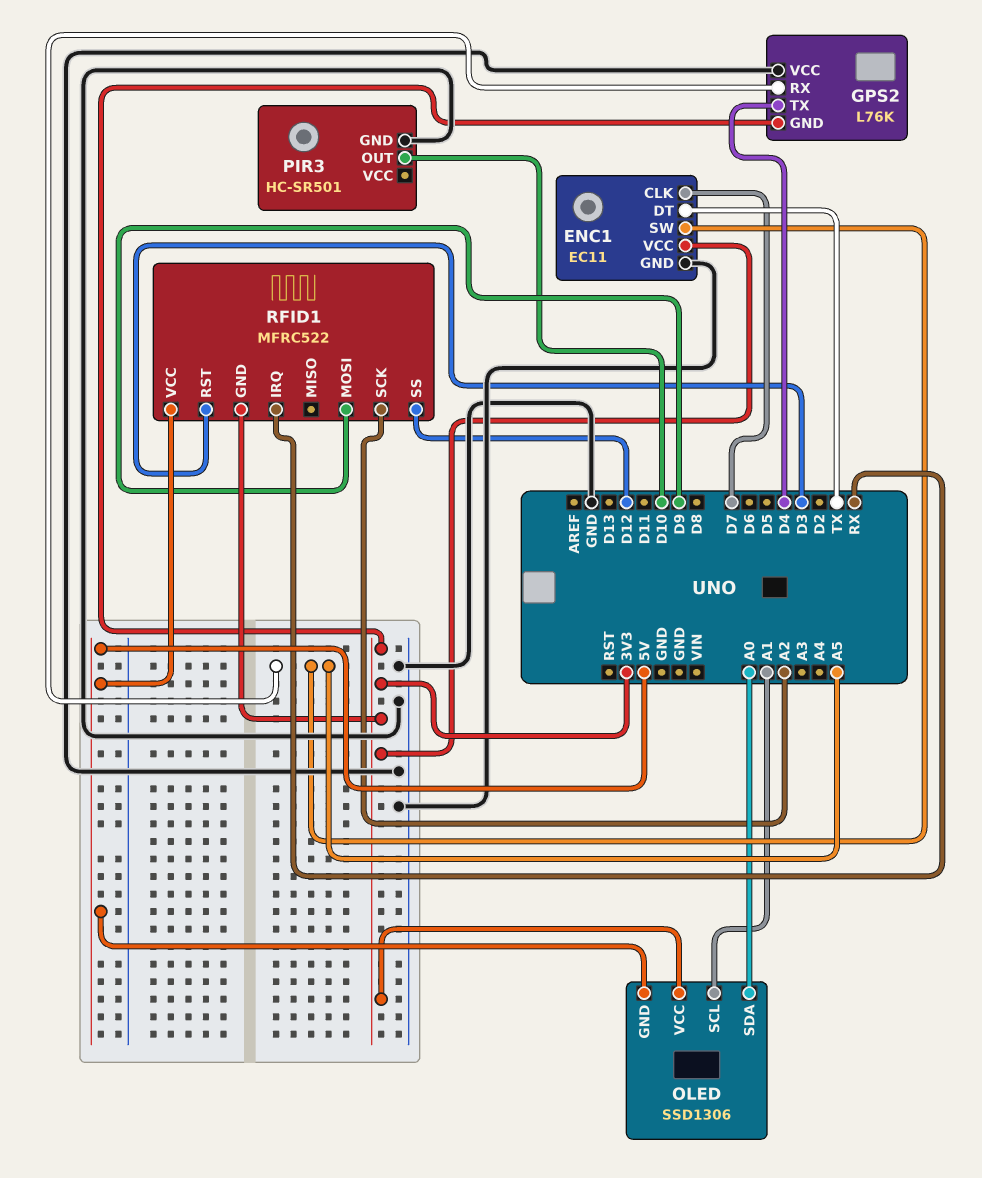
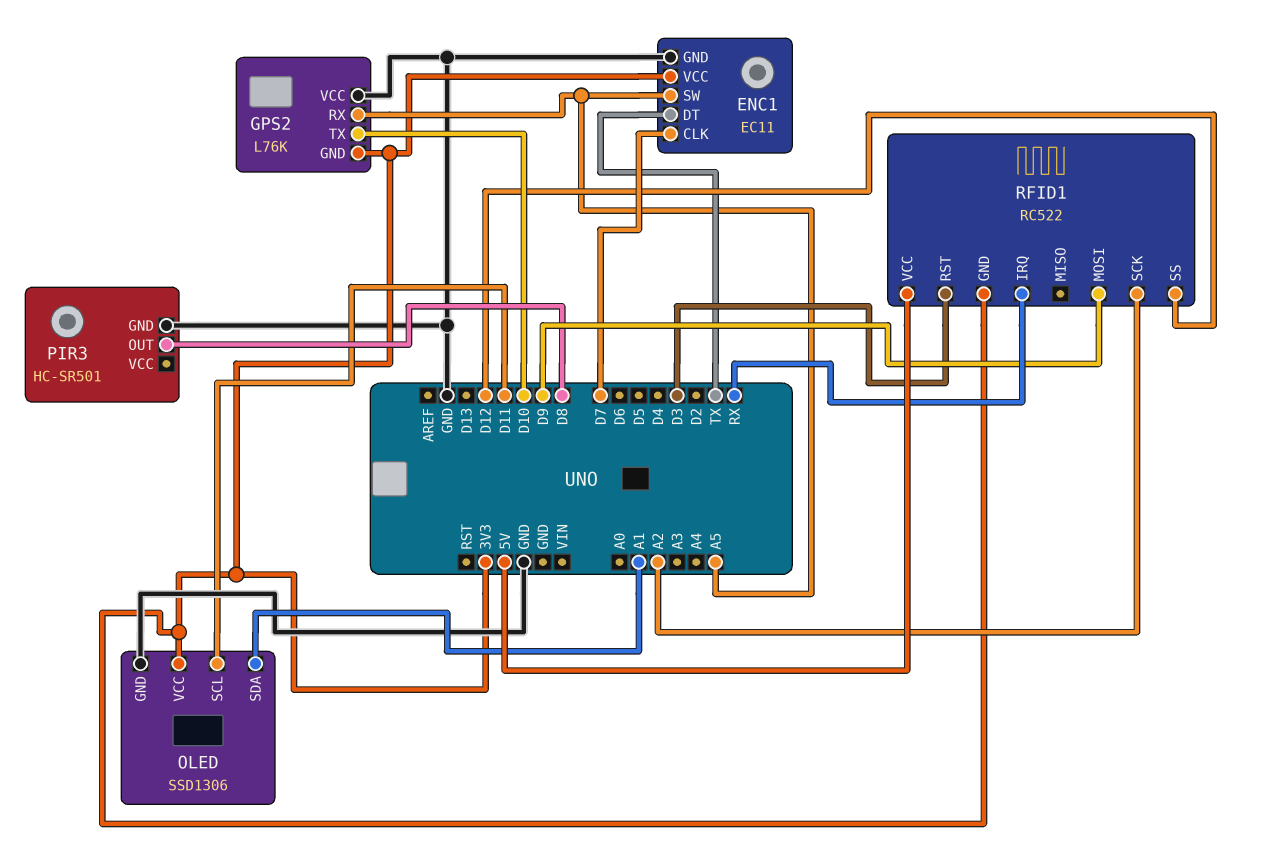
GPS2 pin TX: D4 -> D10
OLED pin GND: 5V -> GND
OLED pin SCL: A1 -> D11
OLED pin SDA: A0 -> A1
PIR3 pin OUT: D10 -> D8
RFID1: MFRC522 -> RC522

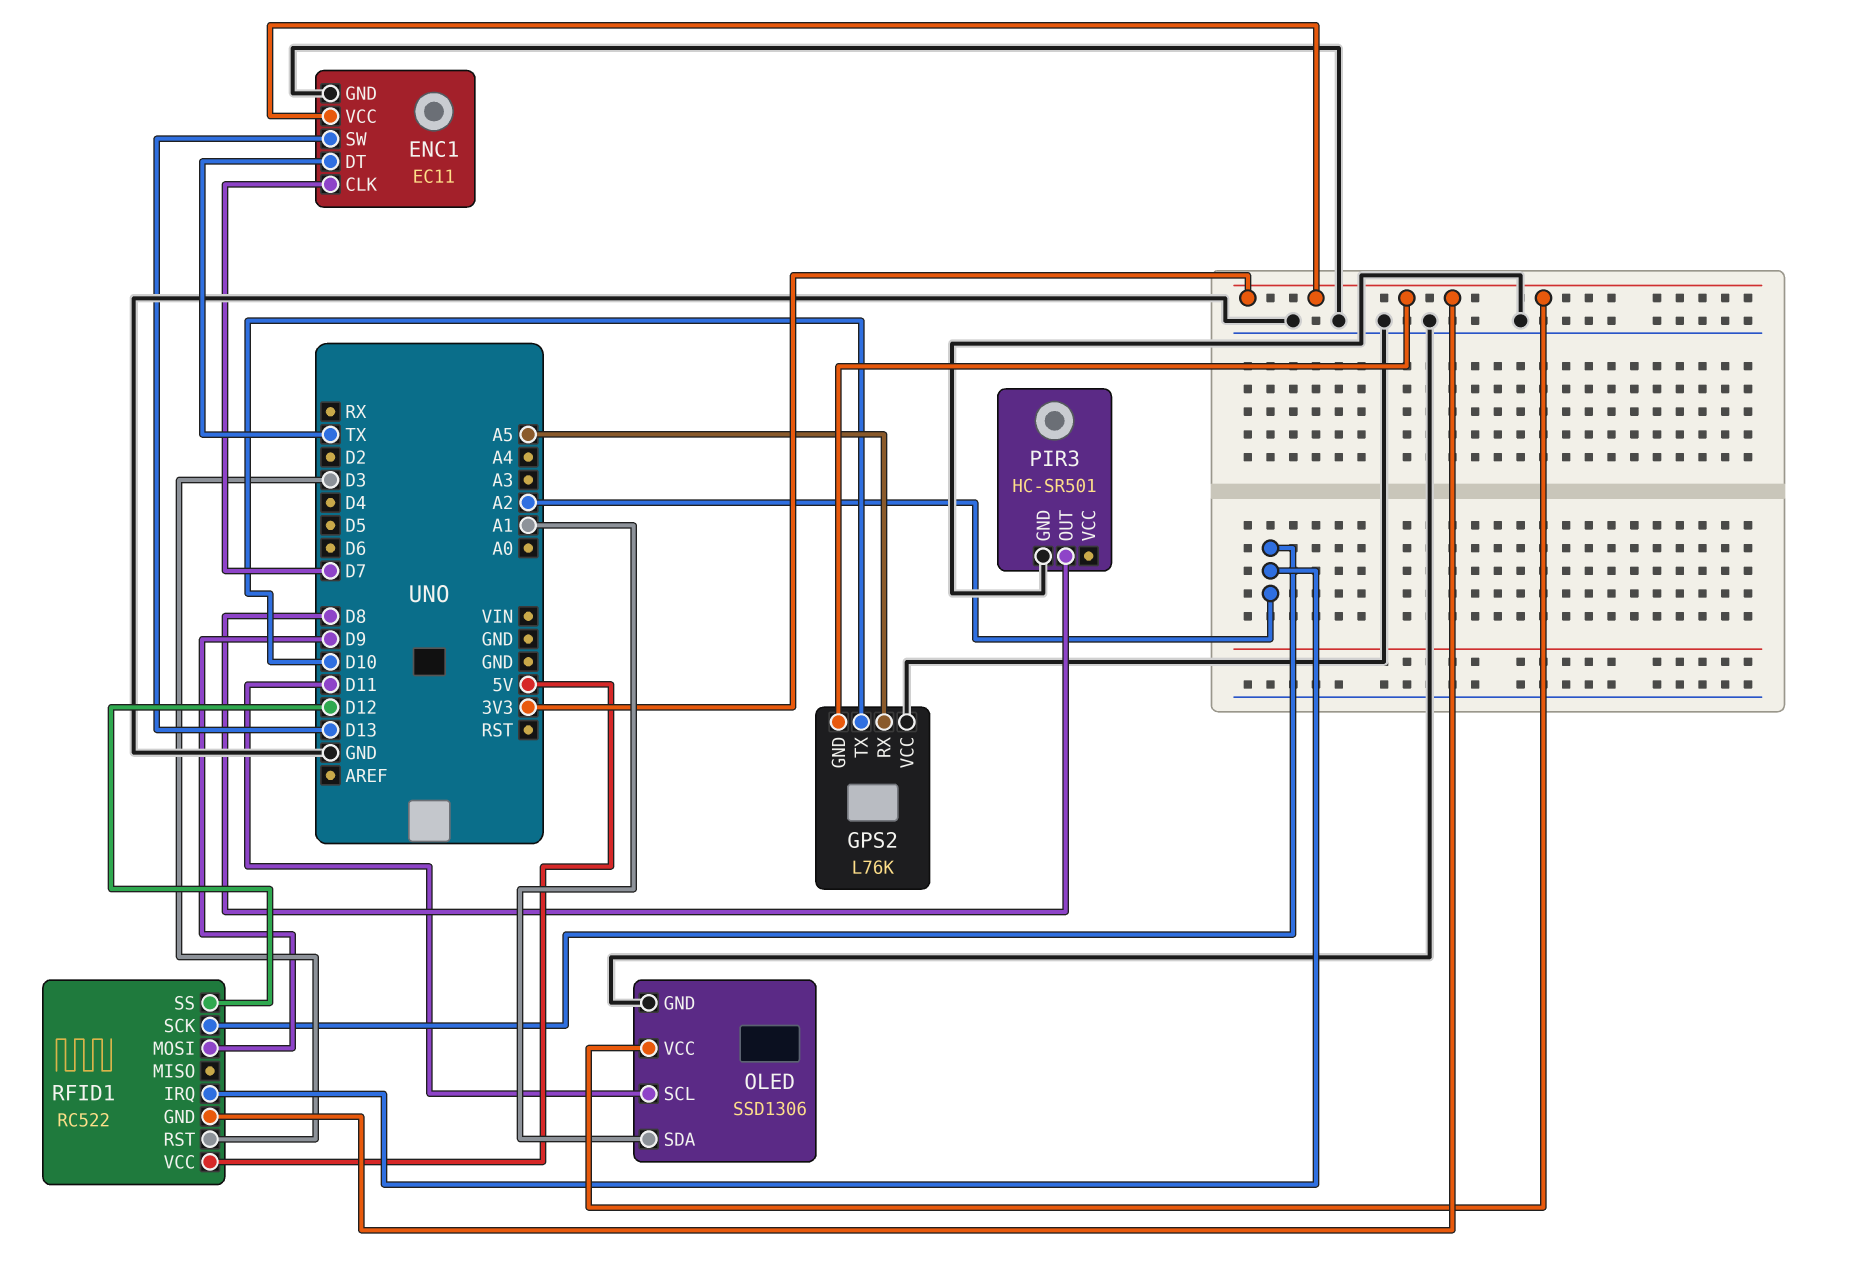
ENC1 pin SW: A5 -> D13
RFID1 pin IRQ: RX -> A2

